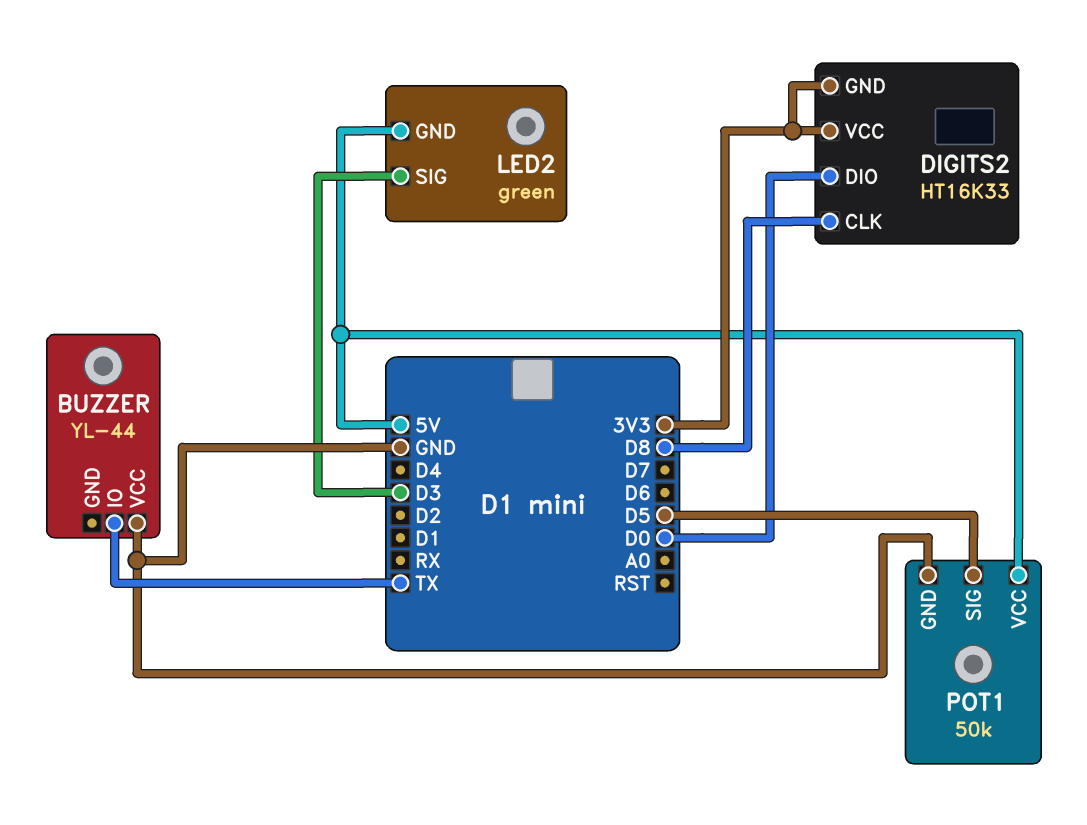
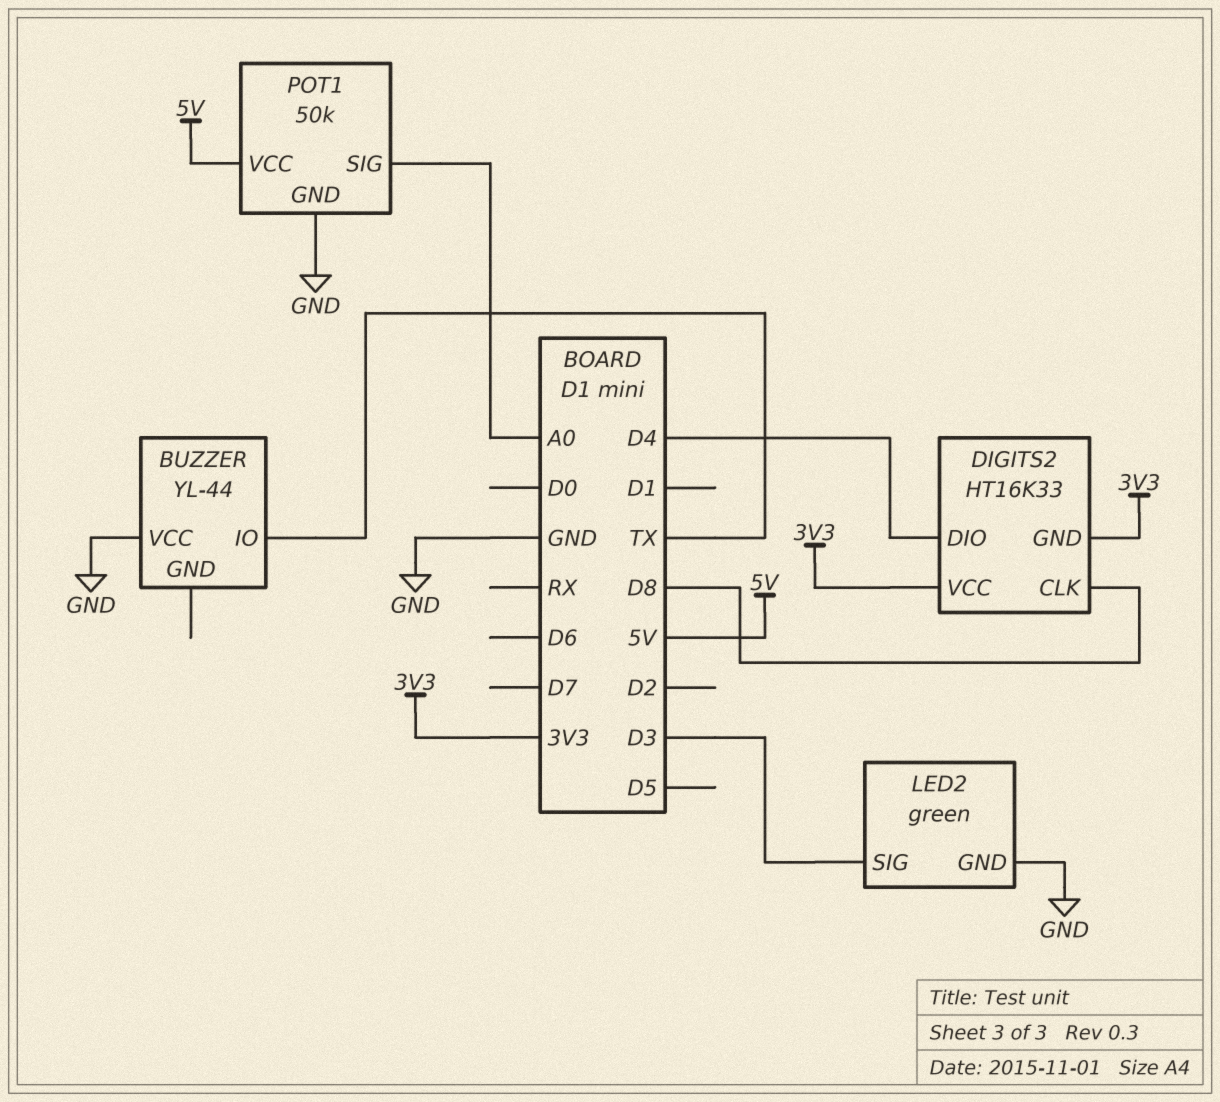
DIGITS2 pin DIO: D0 -> D4
LED2 pin GND: 5V -> GND
POT1 pin SIG: D5 -> A0

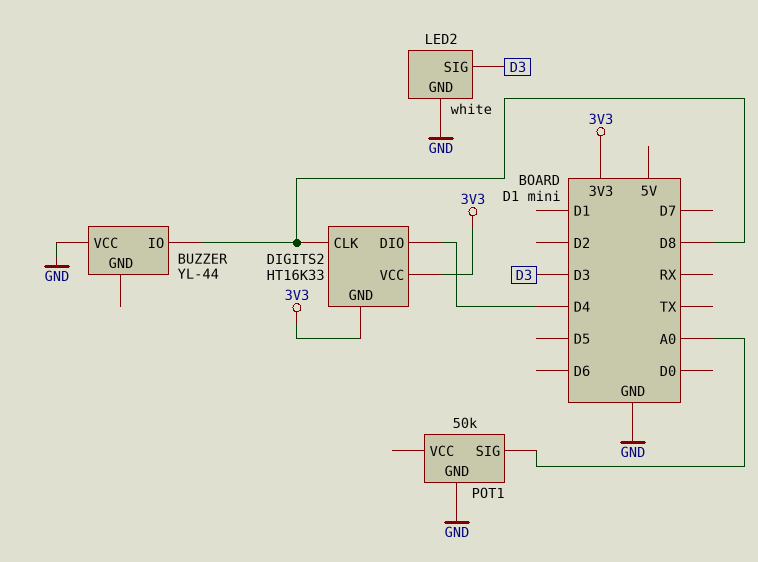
BUZZER pin IO: TX -> D8
LED2: green -> white
POT1 pin VCC: 5V -> none

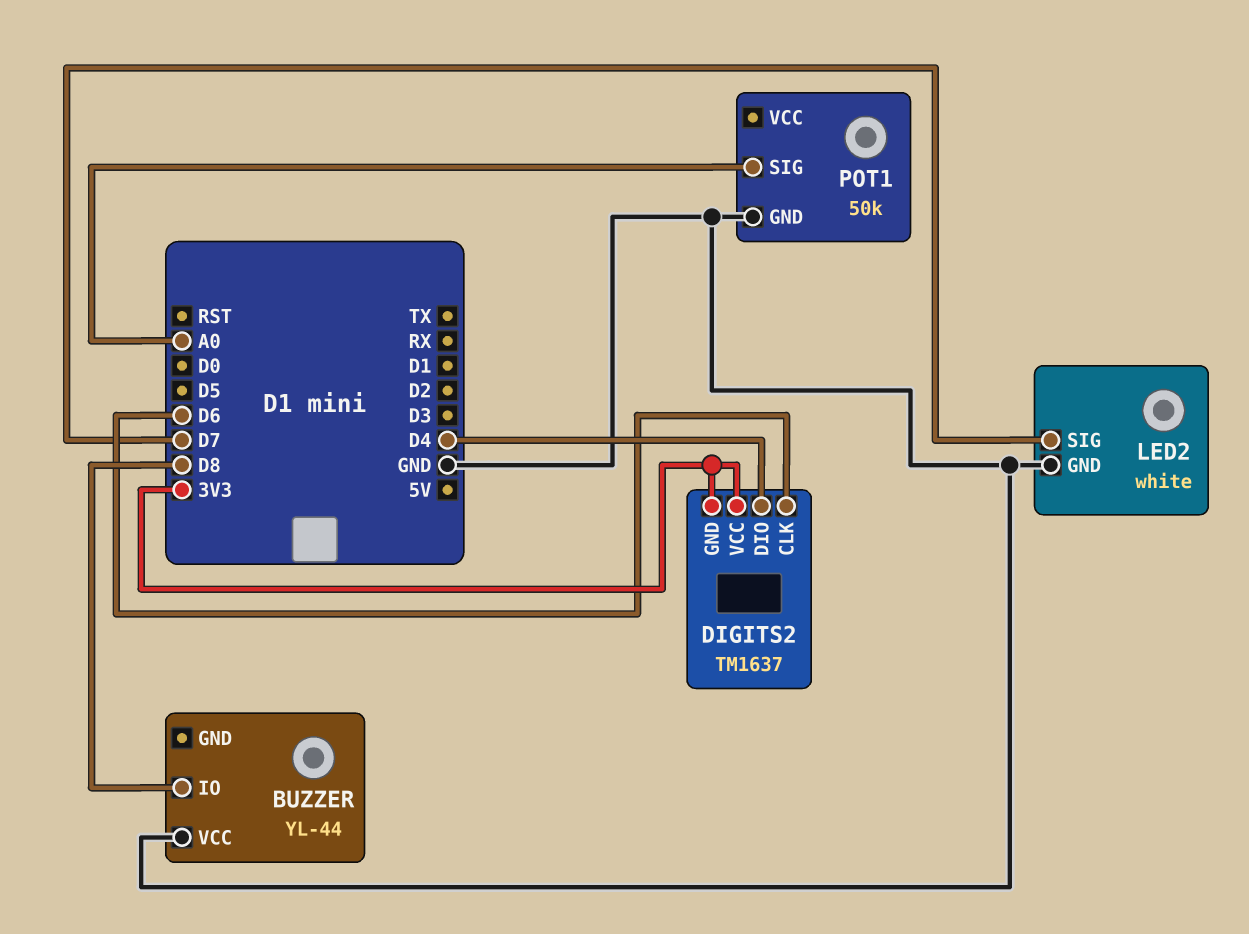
DIGITS2: HT16K33 -> TM1637
DIGITS2 pin CLK: D8 -> D6
LED2 pin SIG: D3 -> D7

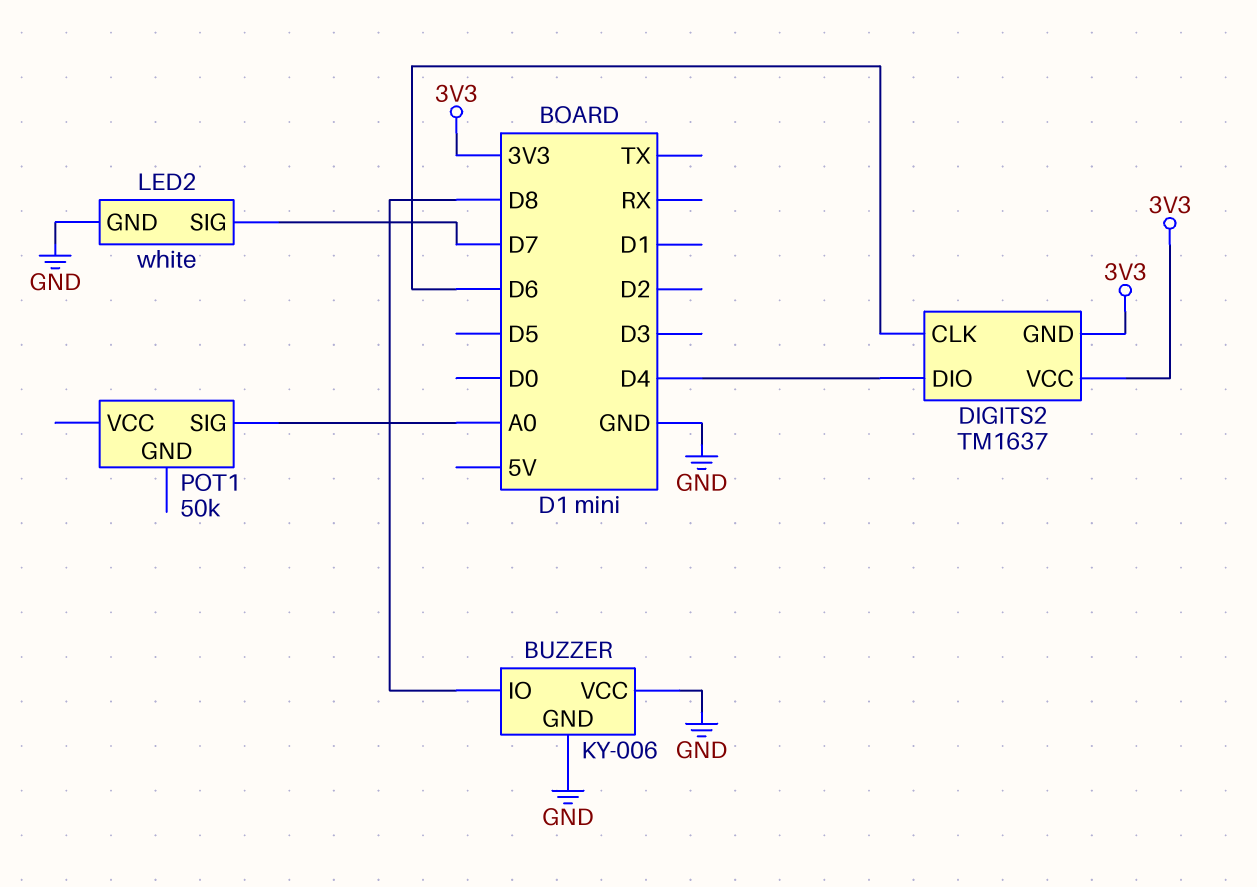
BUZZER: YL-44 -> KY-006
BUZZER pin GND: none -> GND
POT1 pin GND: GND -> none

